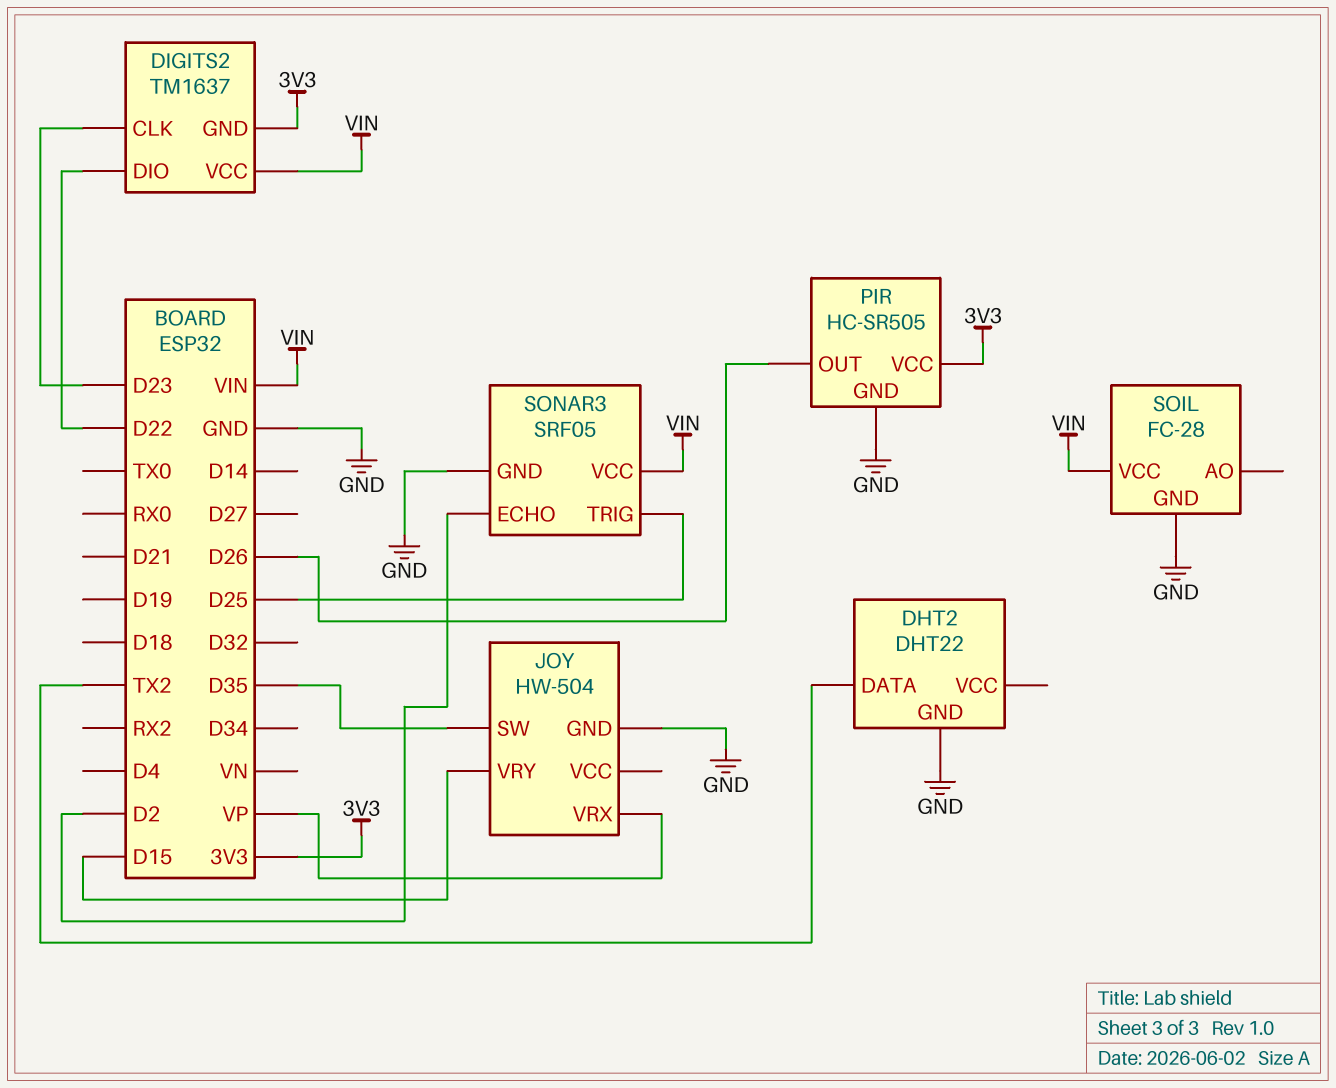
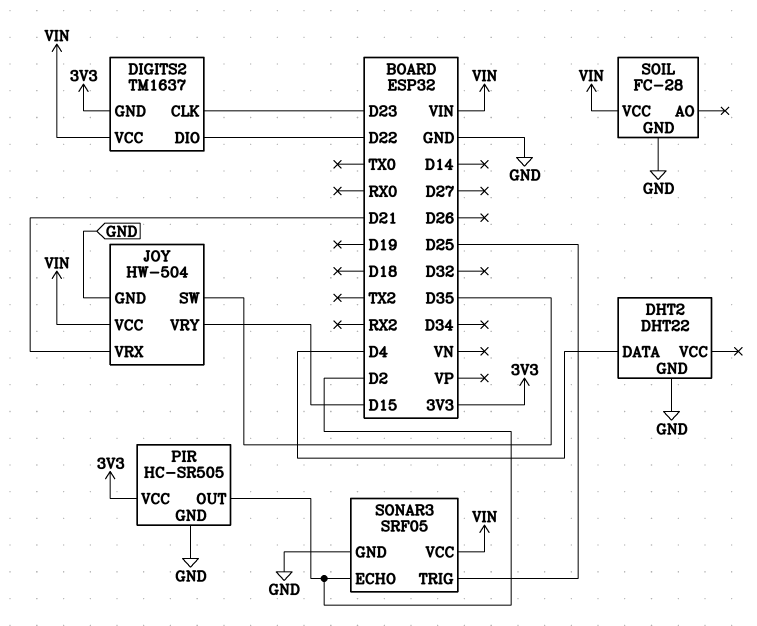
DHT2 pin DATA: TX2 -> D4
JOY pin VCC: none -> VIN
JOY pin VRX: VP -> D21
PIR pin OUT: D26 -> D2

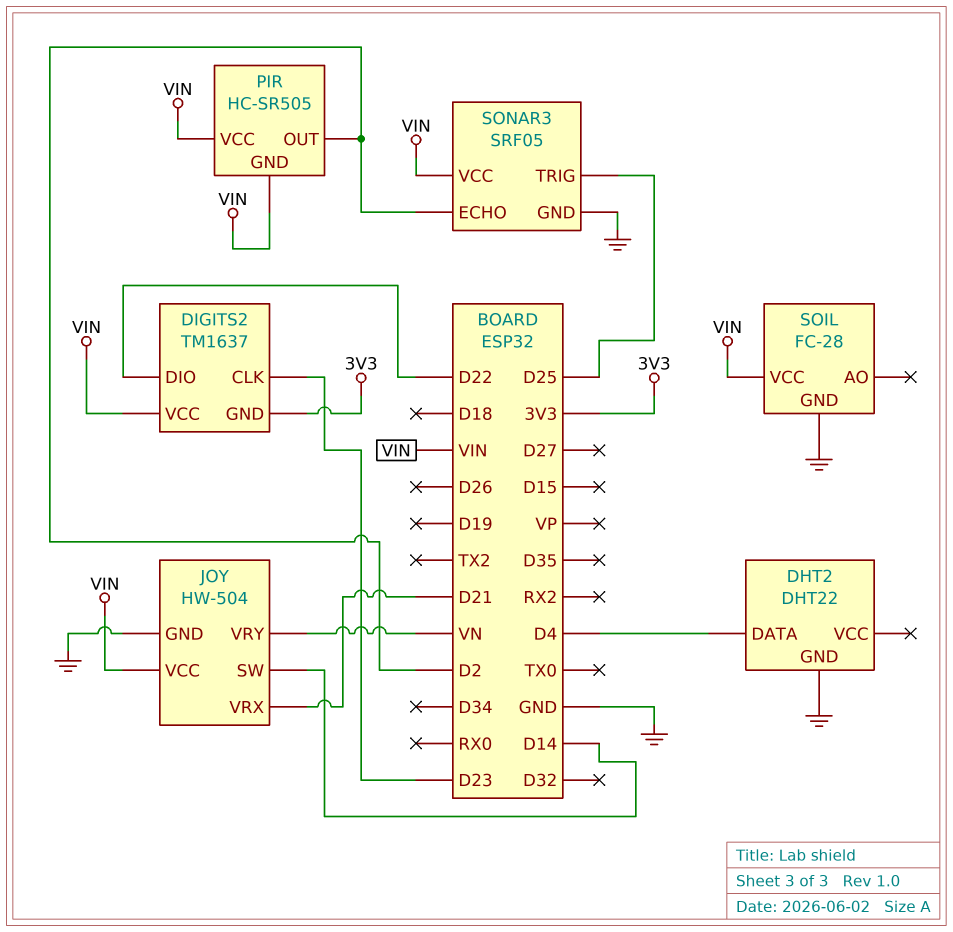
JOY pin SW: D35 -> D14
JOY pin VRY: D15 -> VN
PIR pin GND: GND -> VIN
PIR pin VCC: 3V3 -> VIN

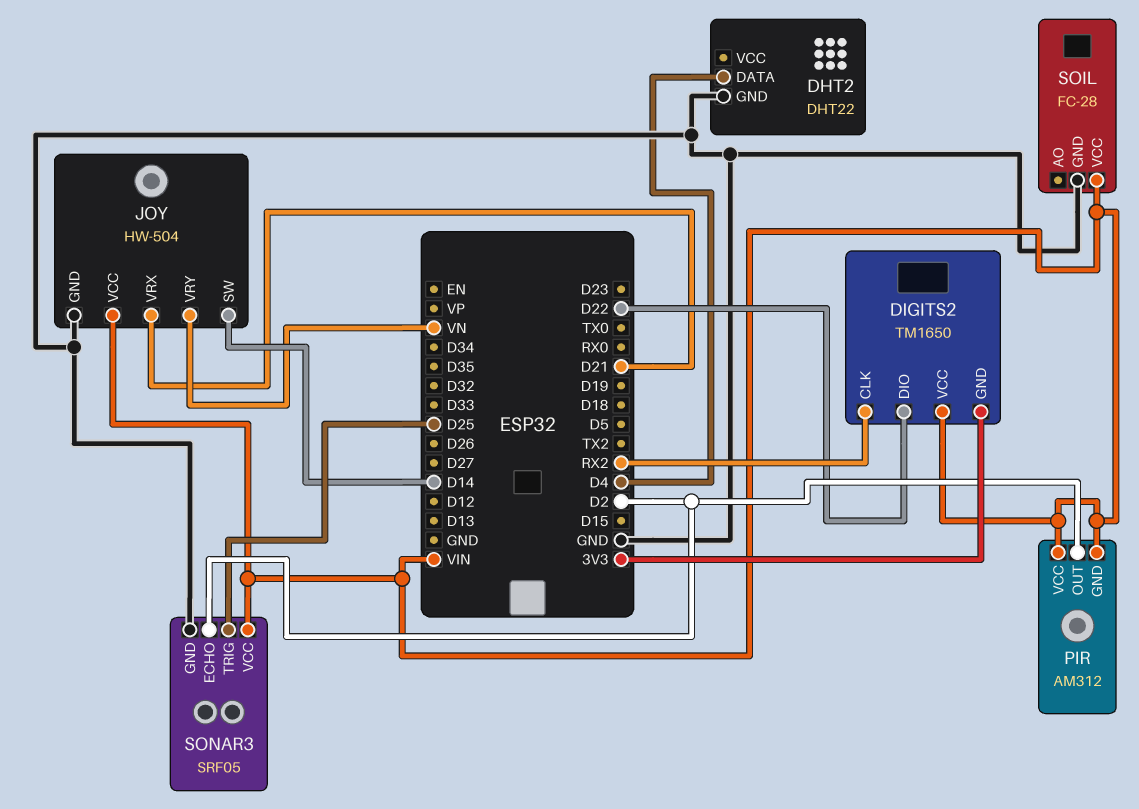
DIGITS2: TM1637 -> TM1650
DIGITS2 pin CLK: D23 -> RX2
PIR: HC-SR505 -> AM312

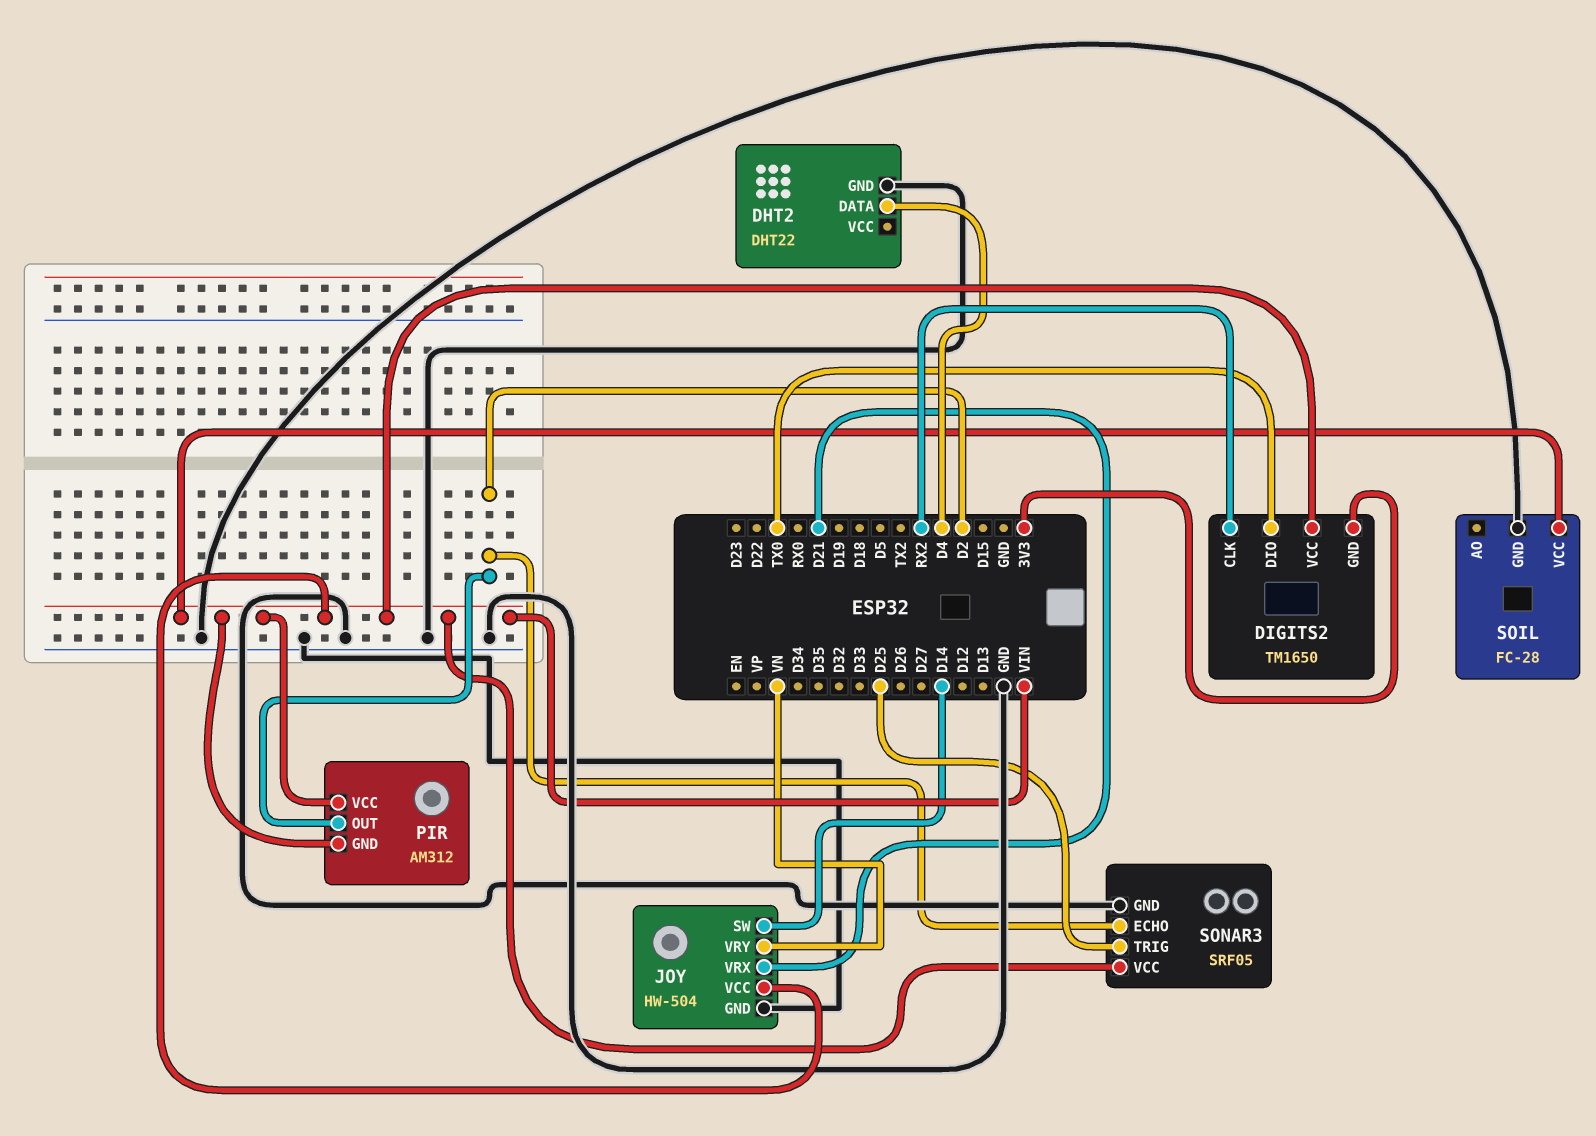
DIGITS2 pin DIO: D22 -> TX0

